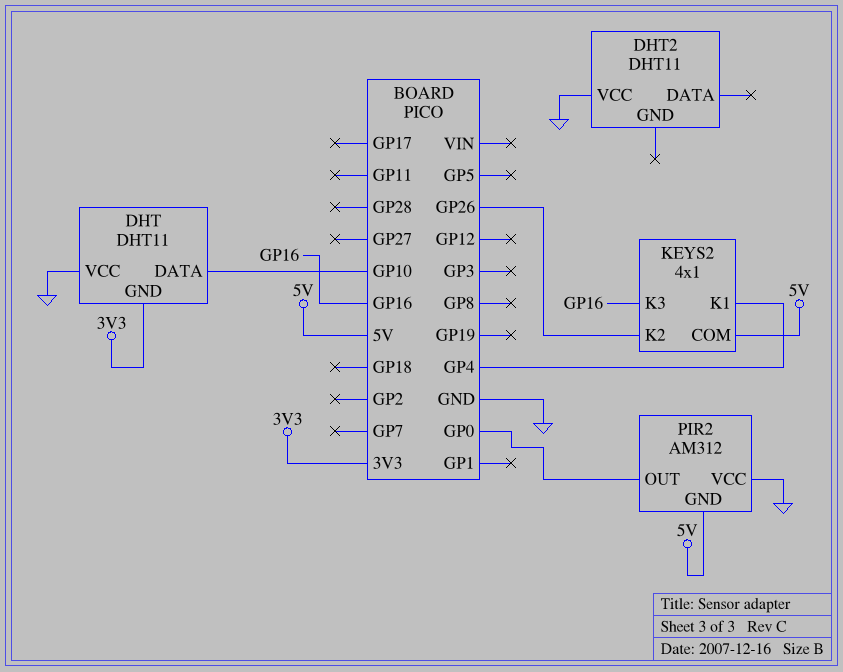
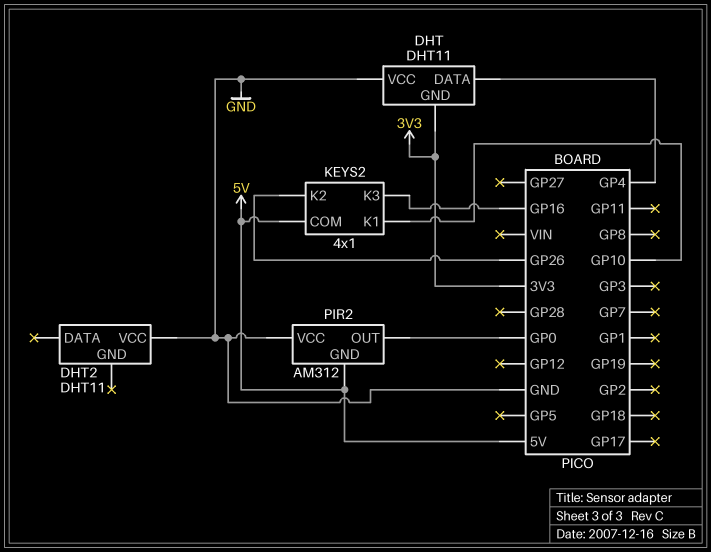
DHT pin DATA: GP10 -> GP4
KEYS2 pin K1: GP4 -> GP10

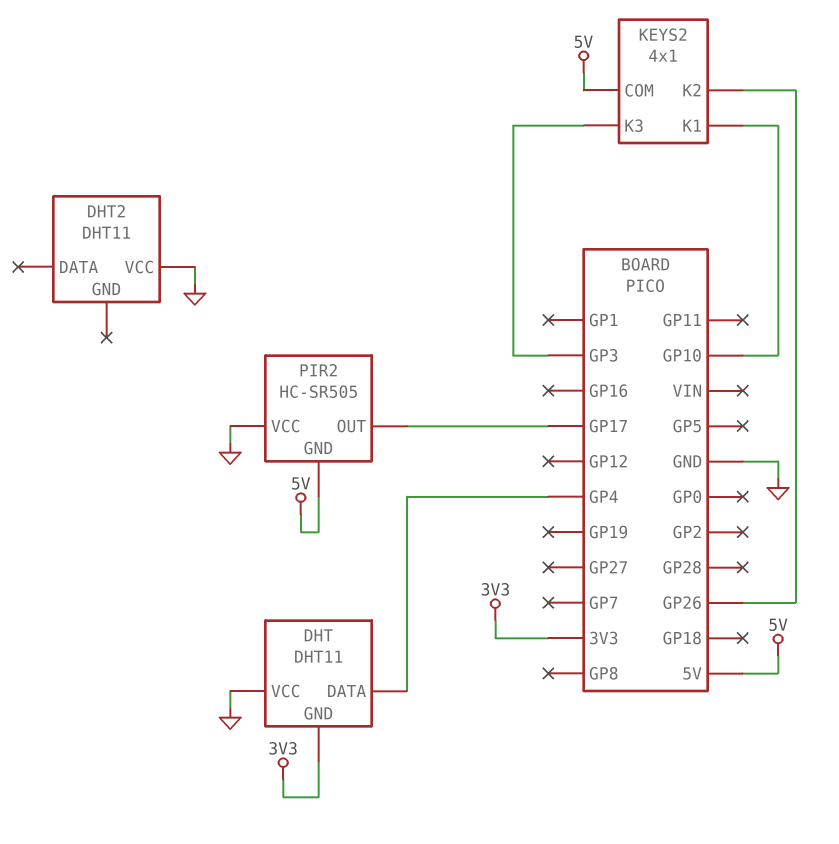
KEYS2 pin K3: GP16 -> GP3
PIR2: AM312 -> HC-SR505
PIR2 pin OUT: GP0 -> GP17

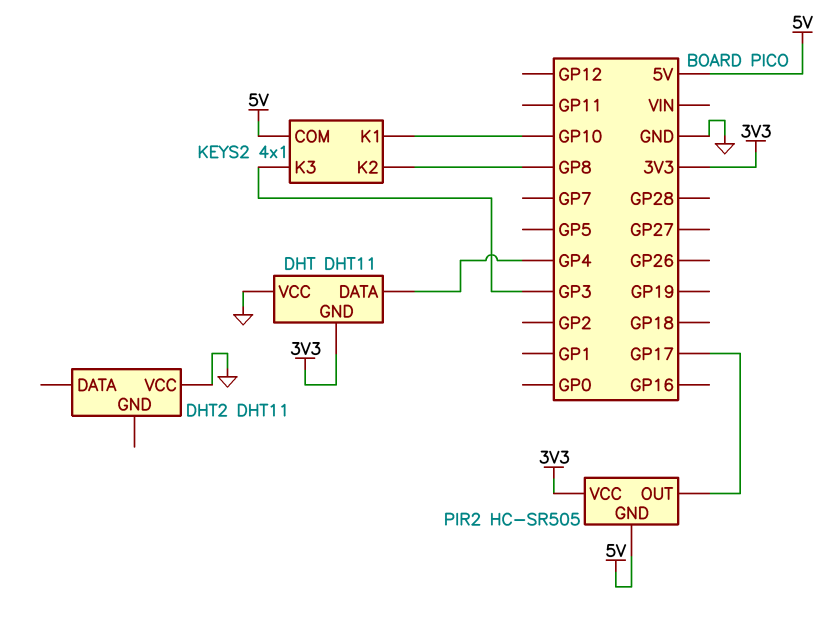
KEYS2 pin K2: GP26 -> GP8
PIR2 pin VCC: GND -> 3V3

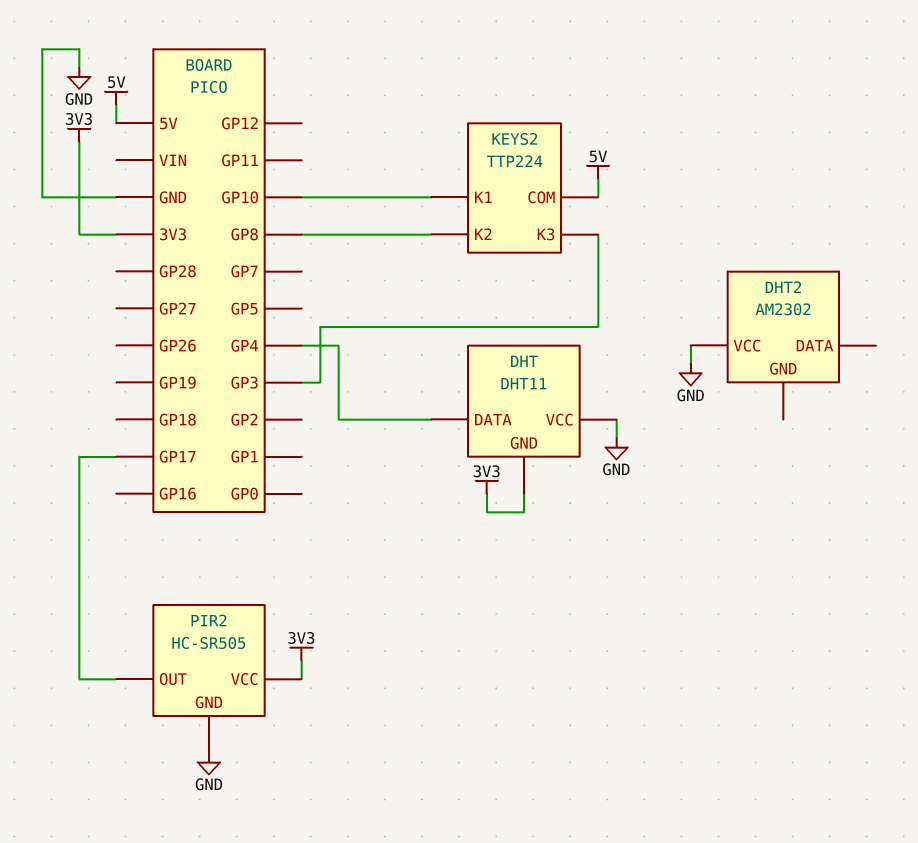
DHT2: DHT11 -> AM2302
KEYS2: 4x1 -> TTP224
PIR2 pin GND: 5V -> GND

